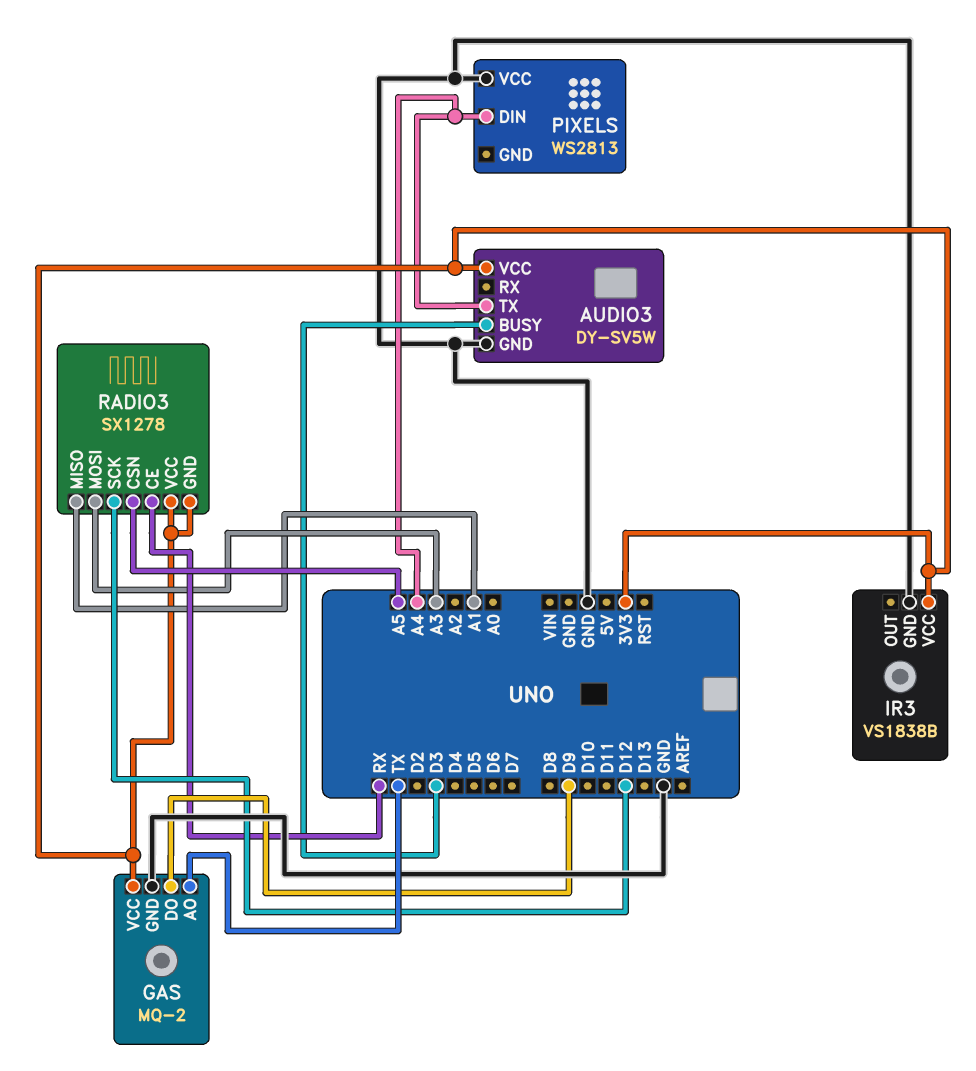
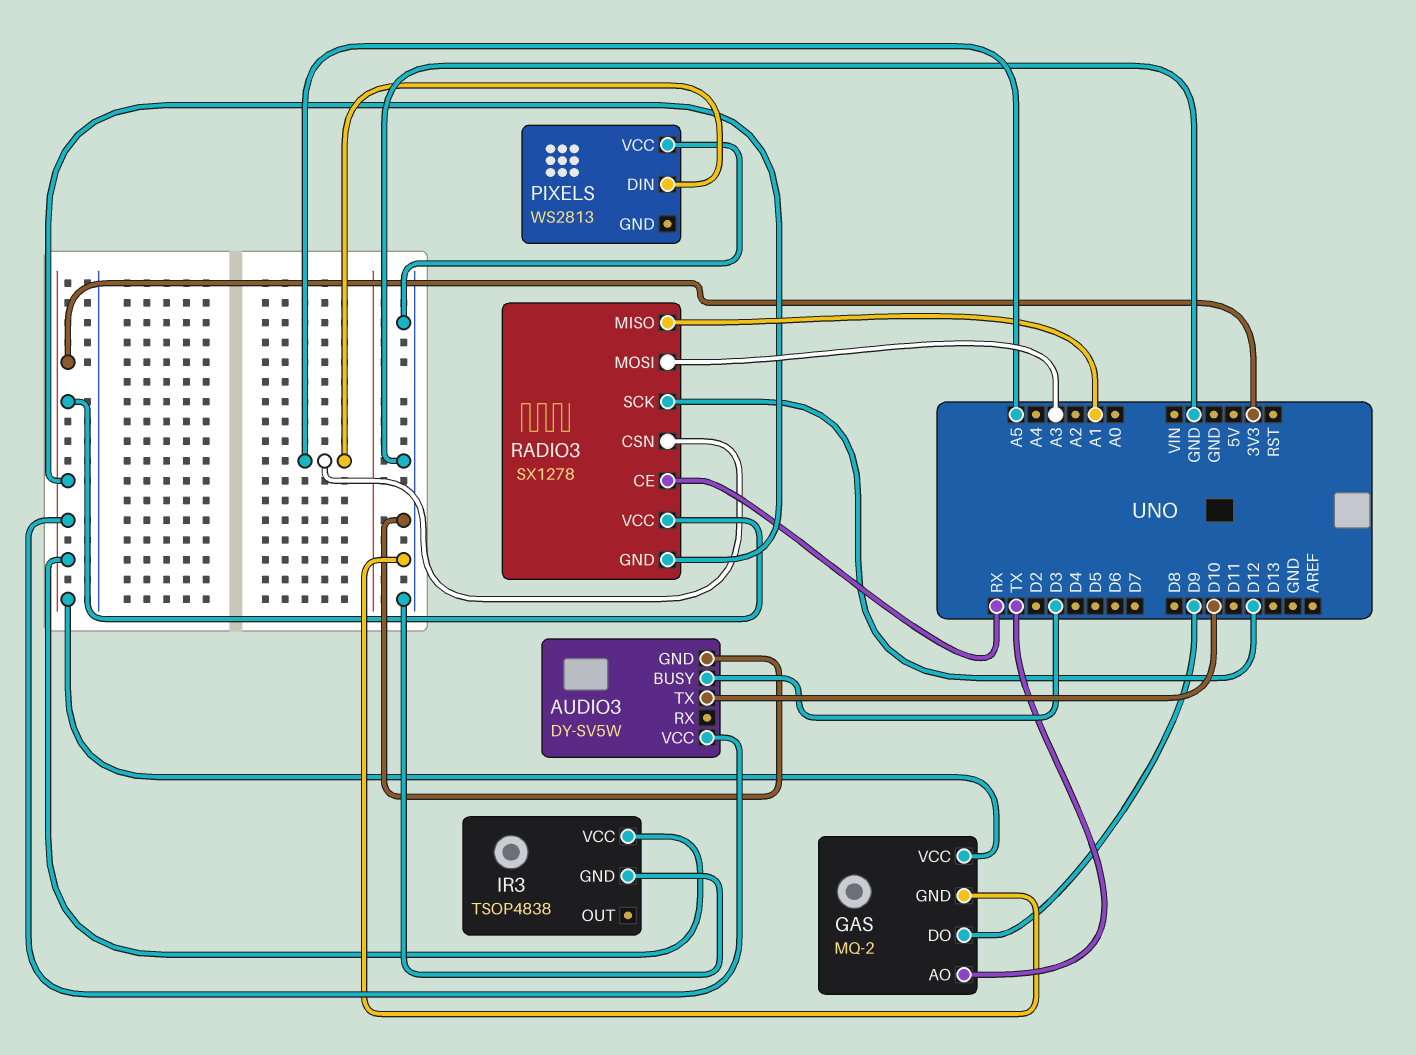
AUDIO3 pin TX: A4 -> D10
IR3: VS1838B -> TSOP4838
PIXELS pin DIN: A4 -> A5

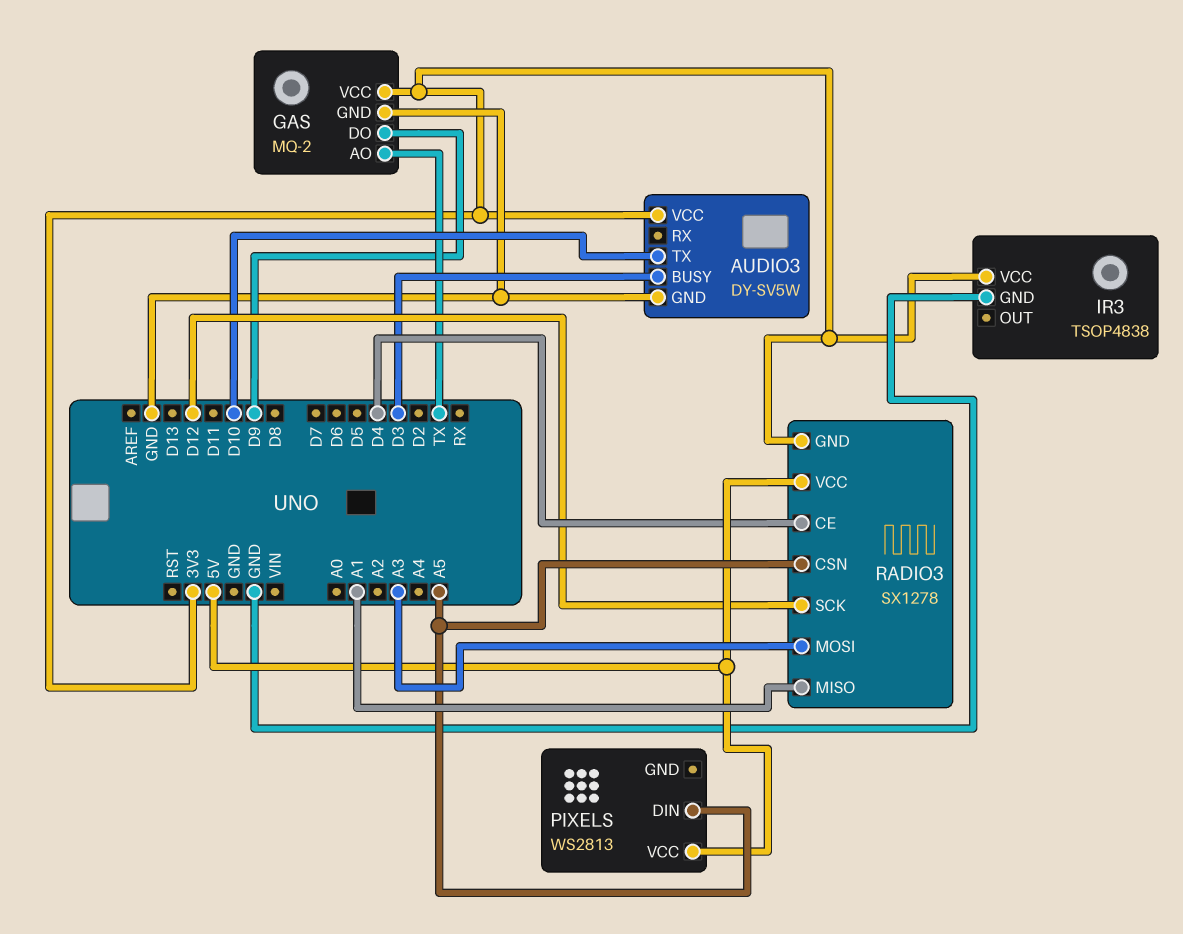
PIXELS pin VCC: GND -> 5V
RADIO3 pin CE: RX -> D4
RADIO3 pin VCC: 3V3 -> 5V

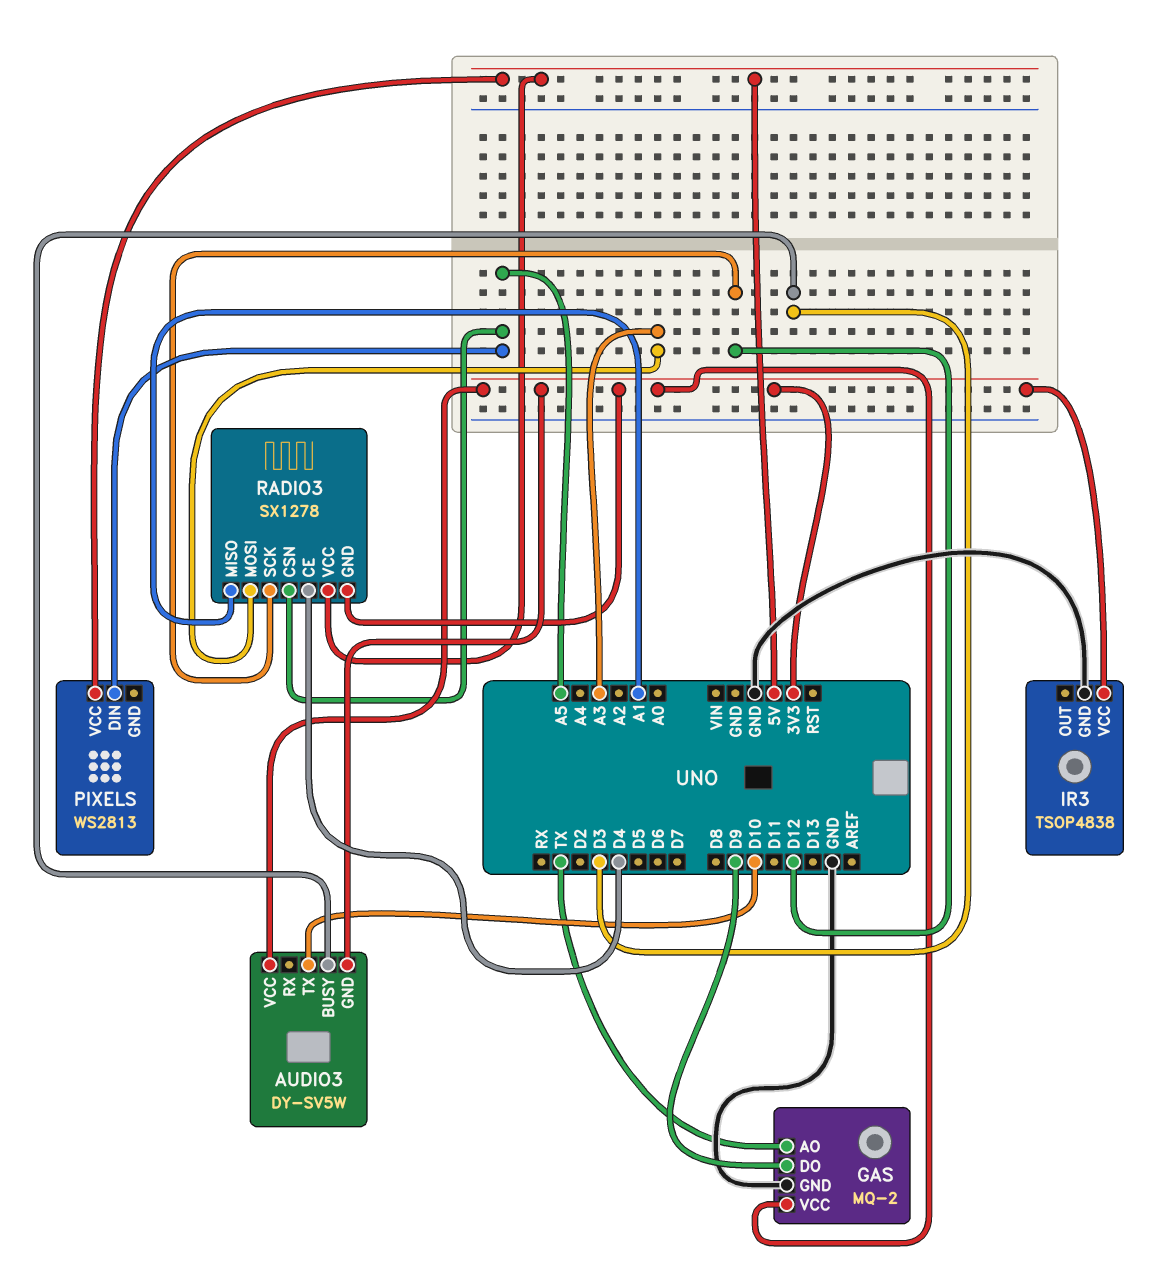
AUDIO3 pin GND: GND -> 3V3

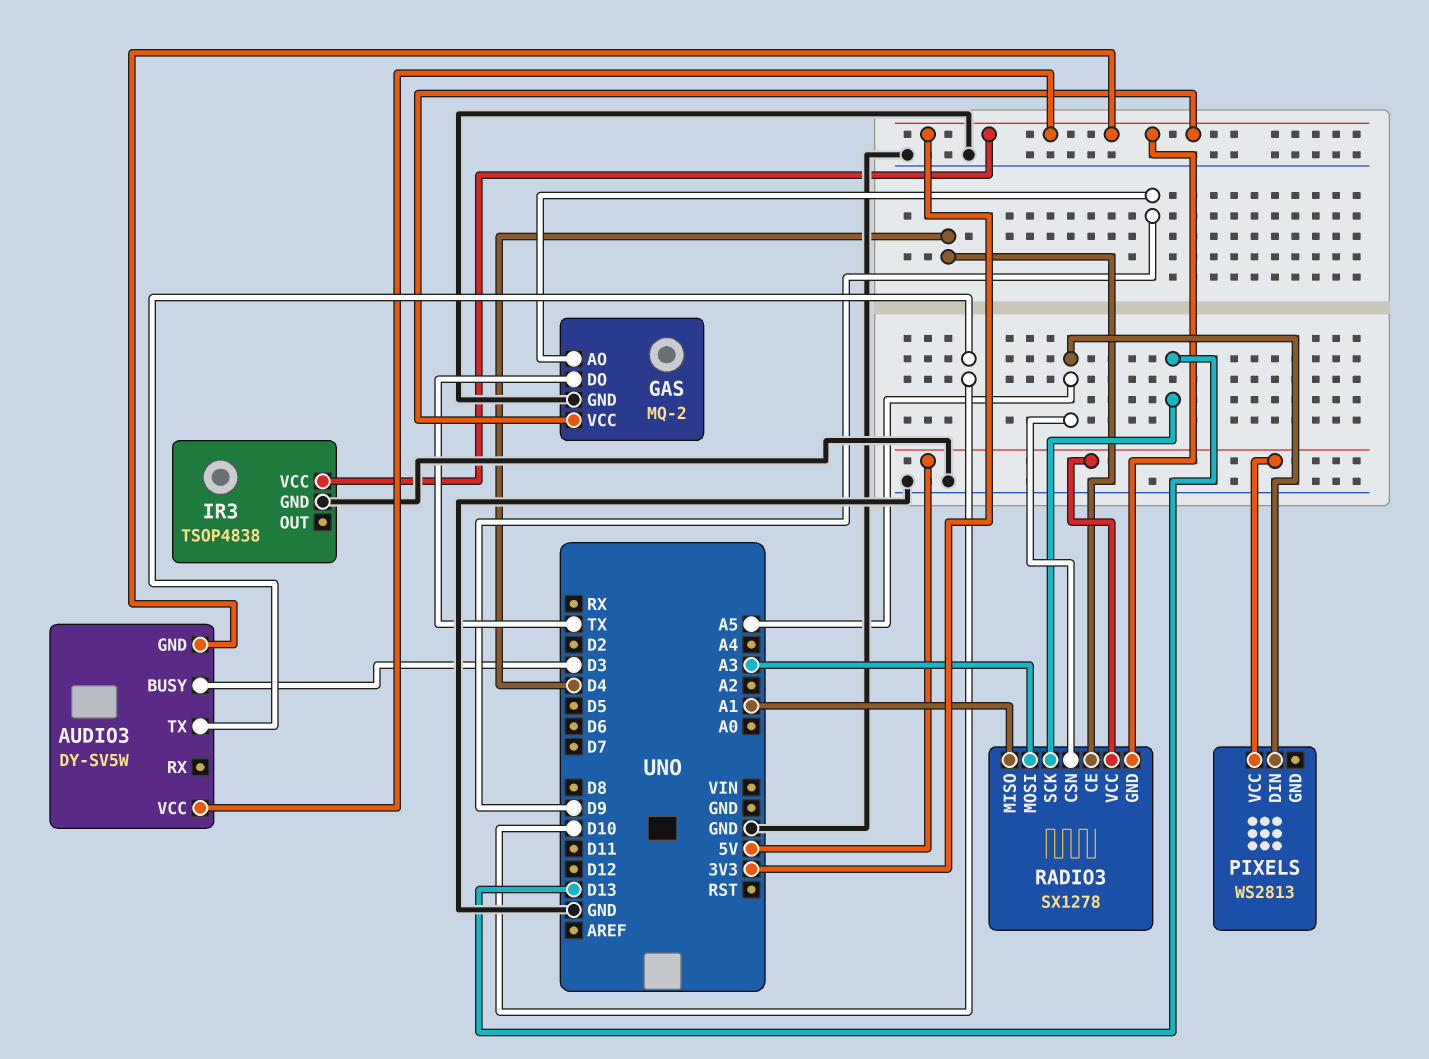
GAS pin AO: TX -> D9
GAS pin DO: D9 -> TX
RADIO3 pin SCK: D12 -> D13

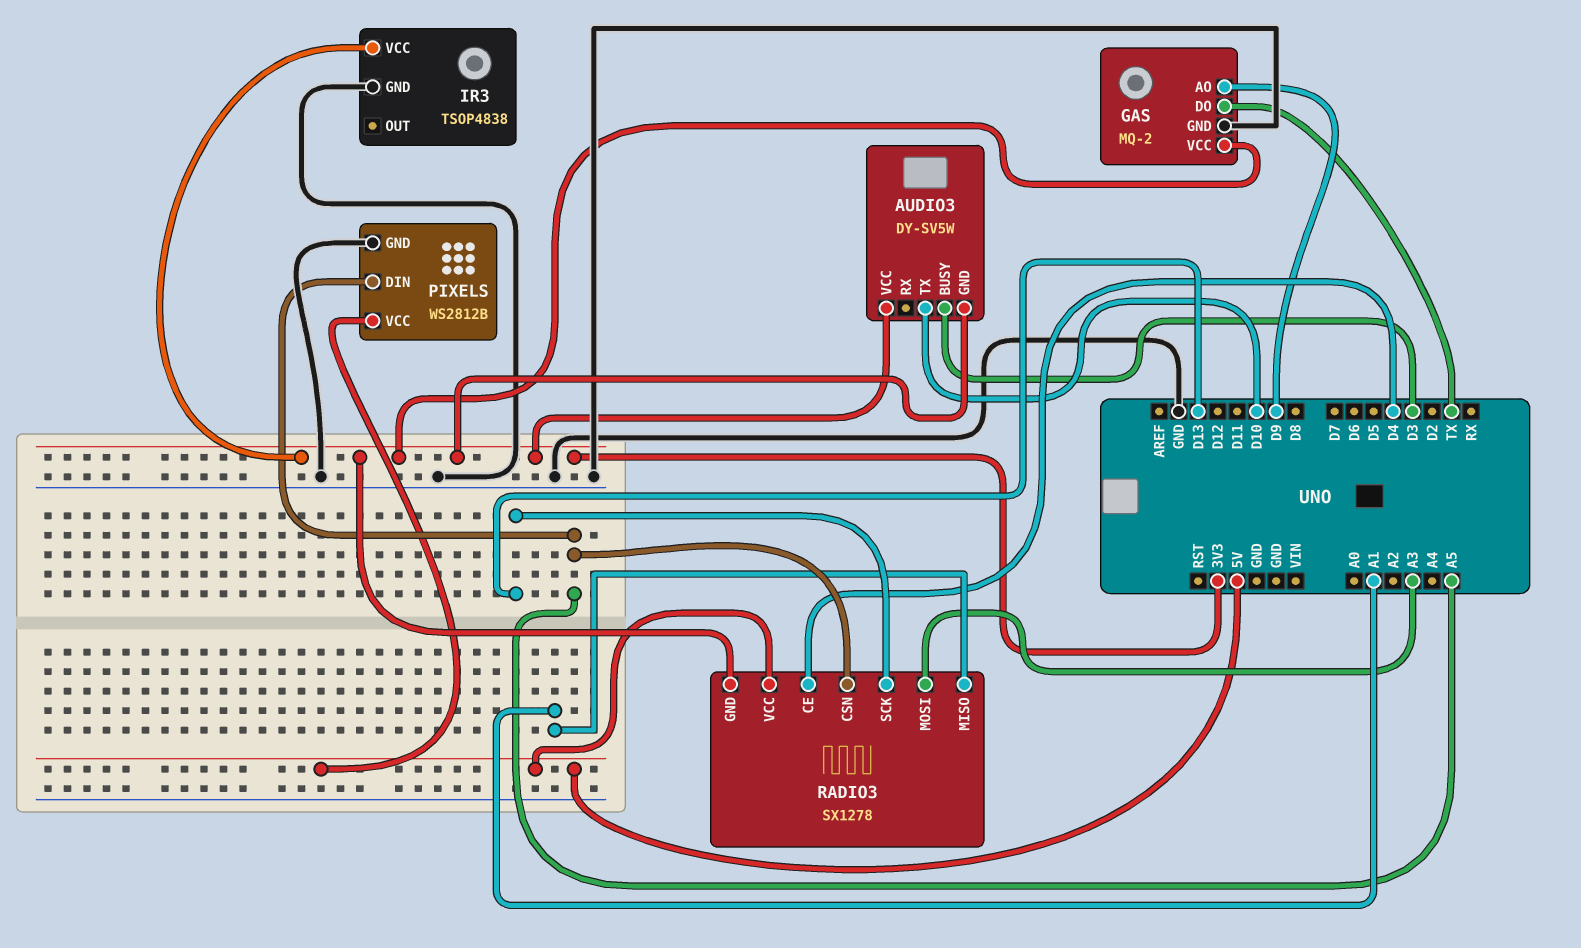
PIXELS: WS2813 -> WS2812B
PIXELS pin GND: none -> GND

